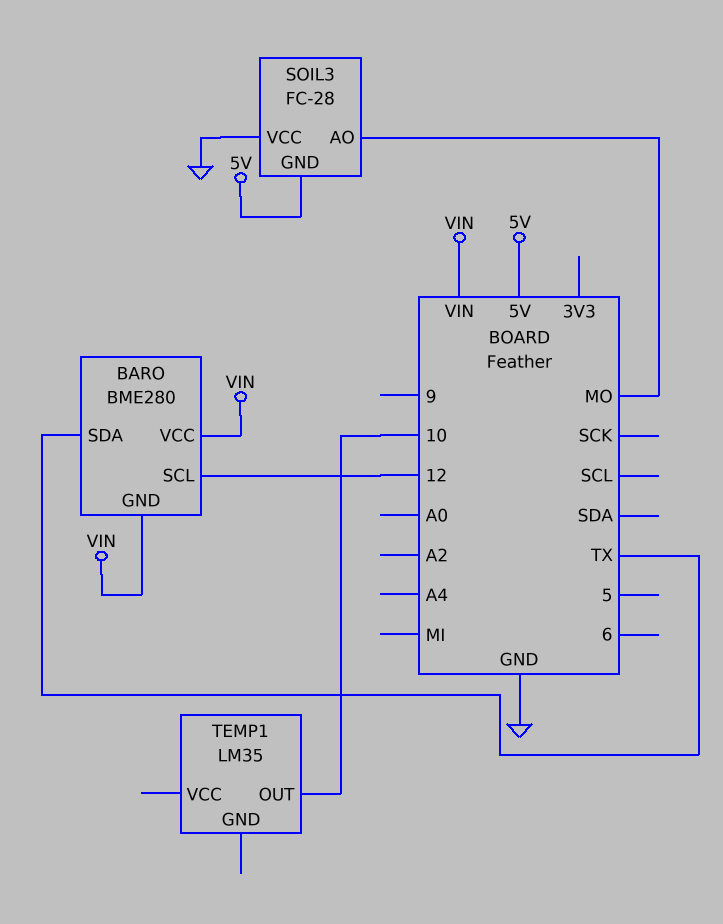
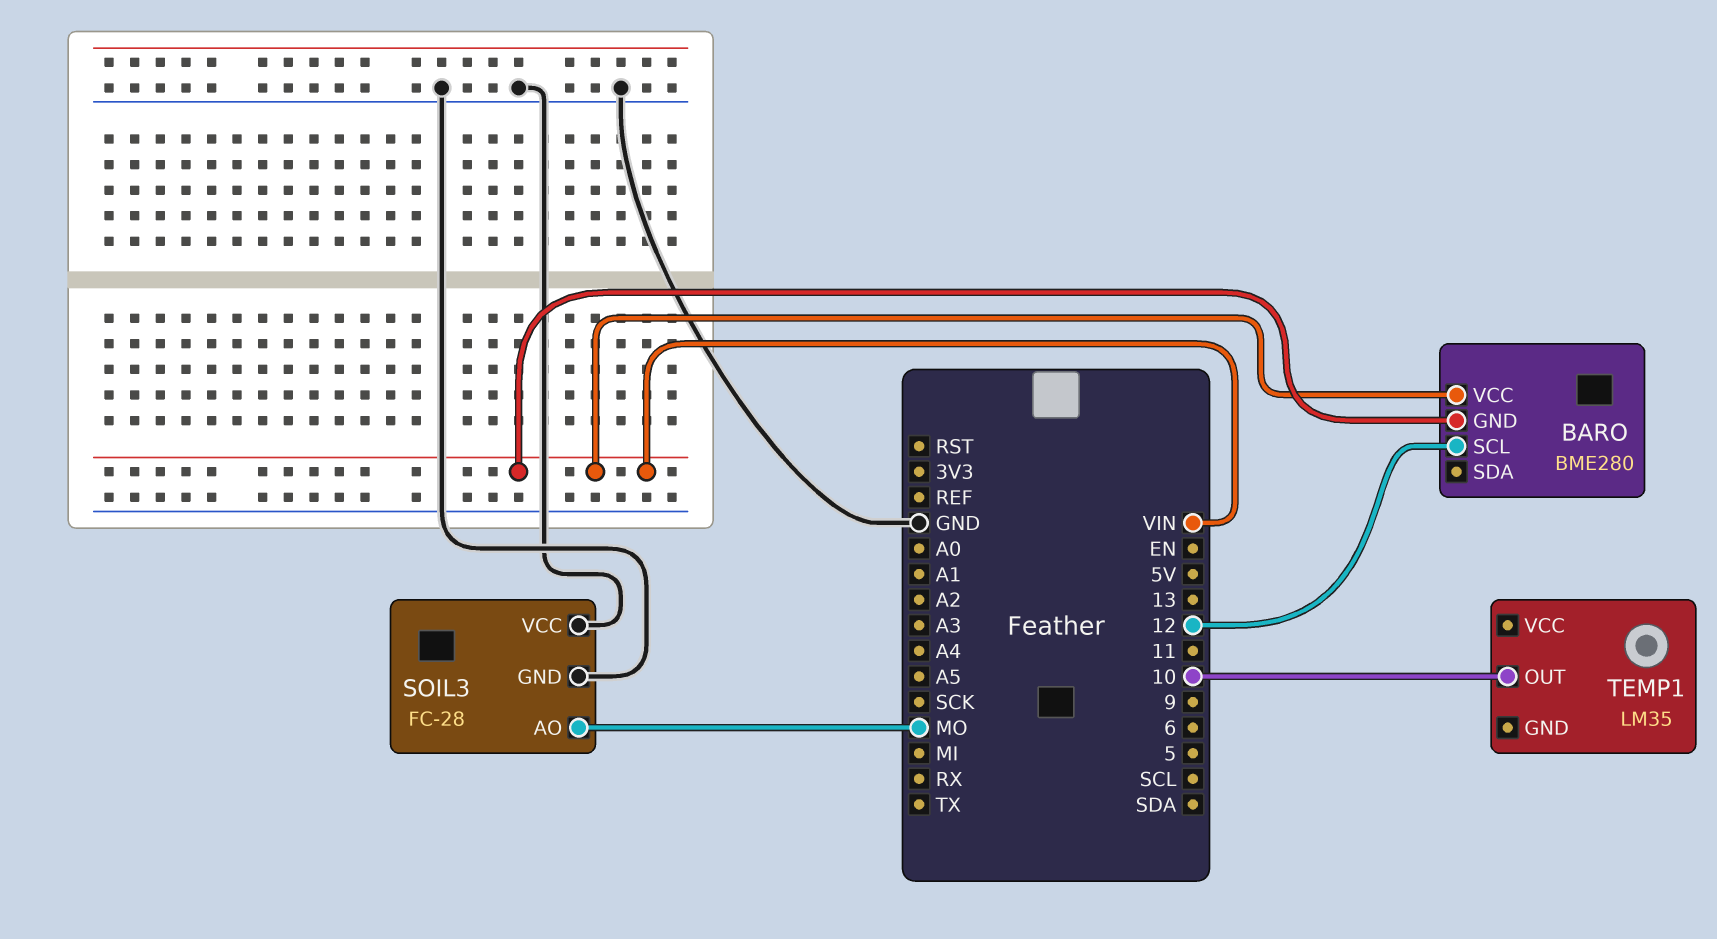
BARO pin SDA: TX -> none
SOIL3 pin GND: 5V -> GND

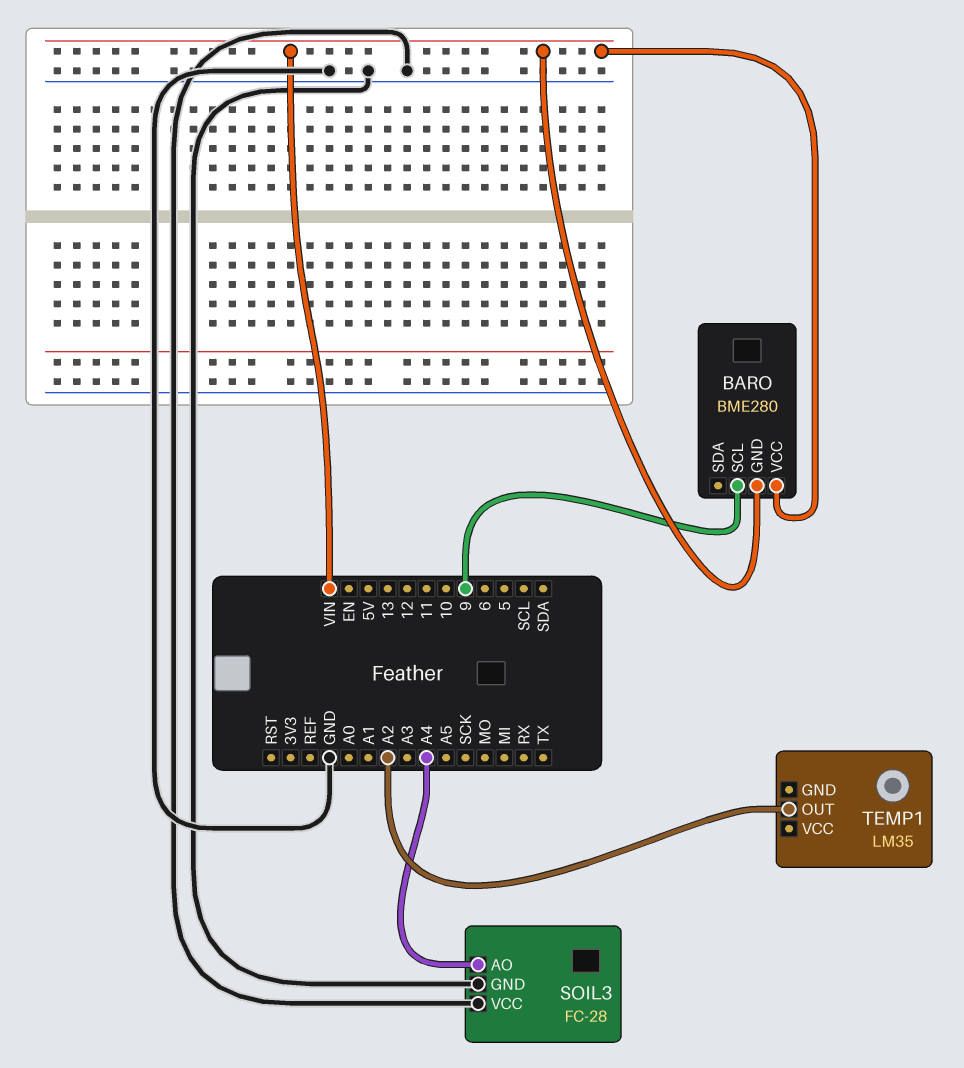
BARO pin SCL: 12 -> 9
SOIL3 pin AO: MO -> A4
TEMP1 pin OUT: 10 -> A2

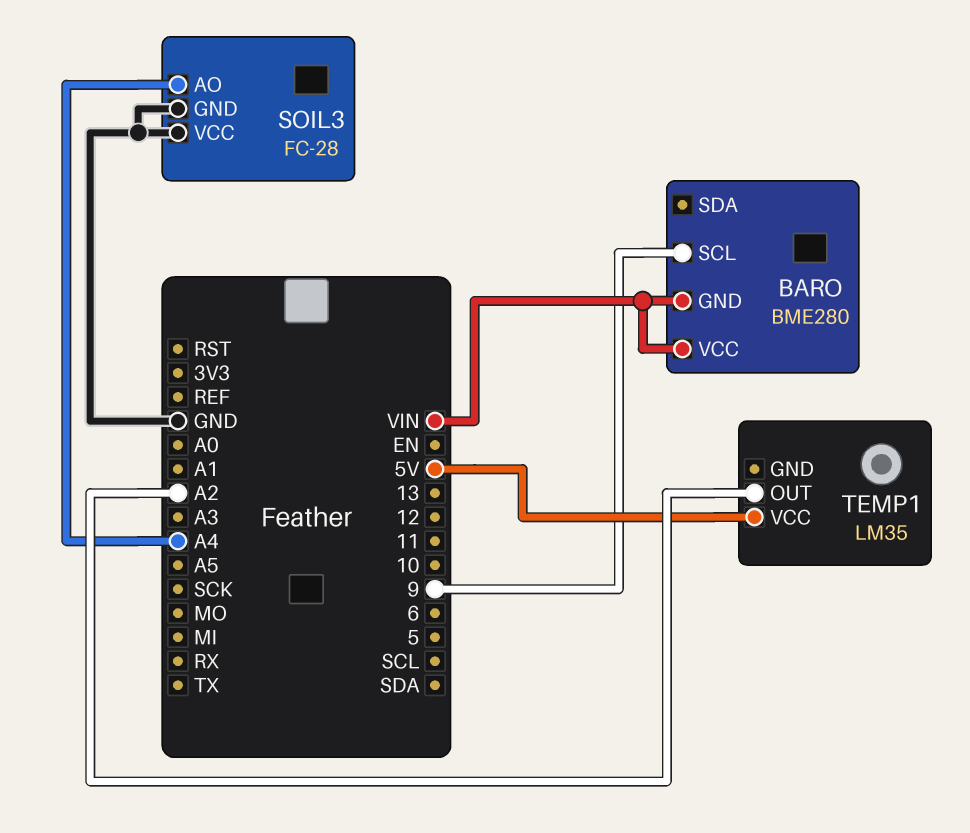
TEMP1 pin VCC: none -> 5V

